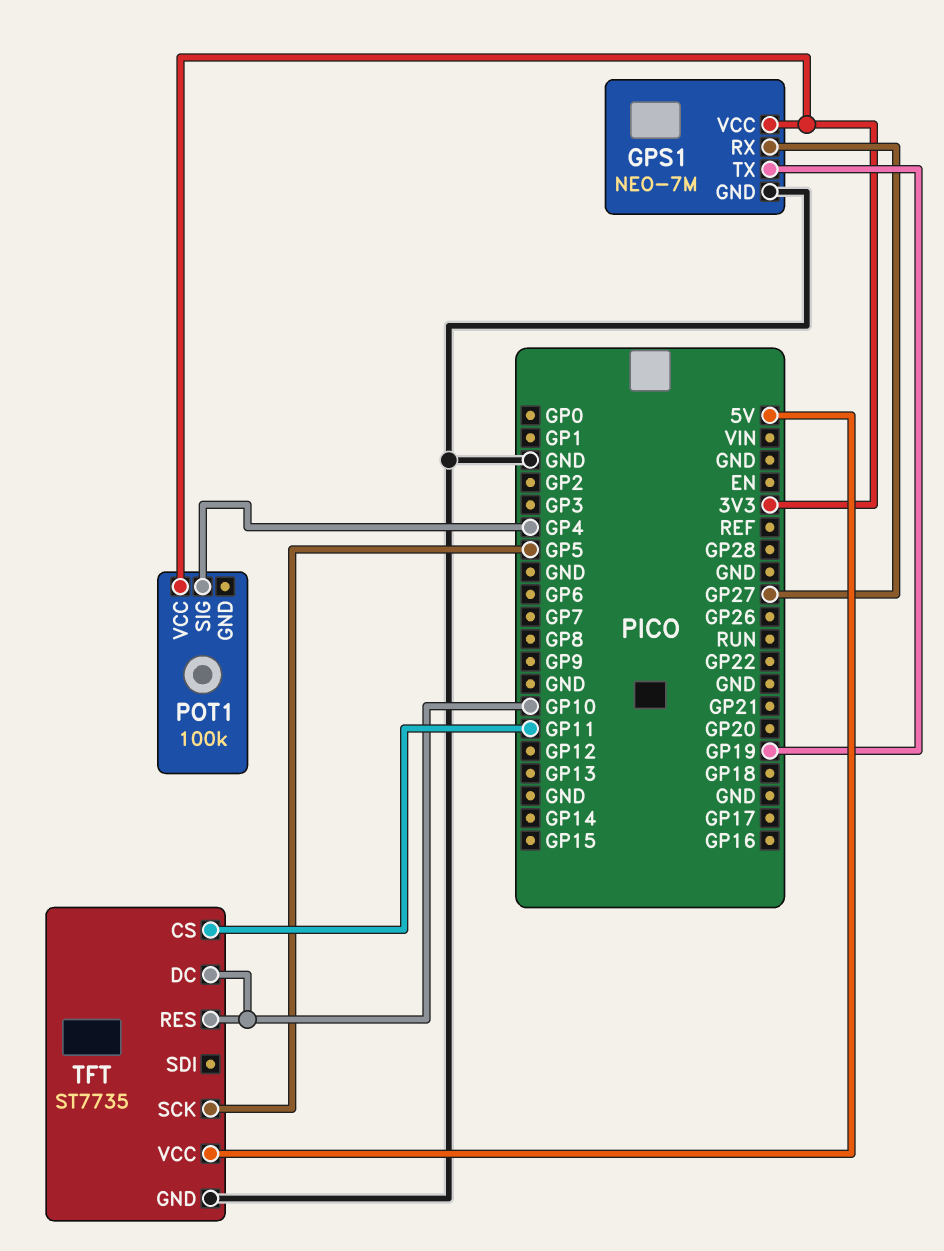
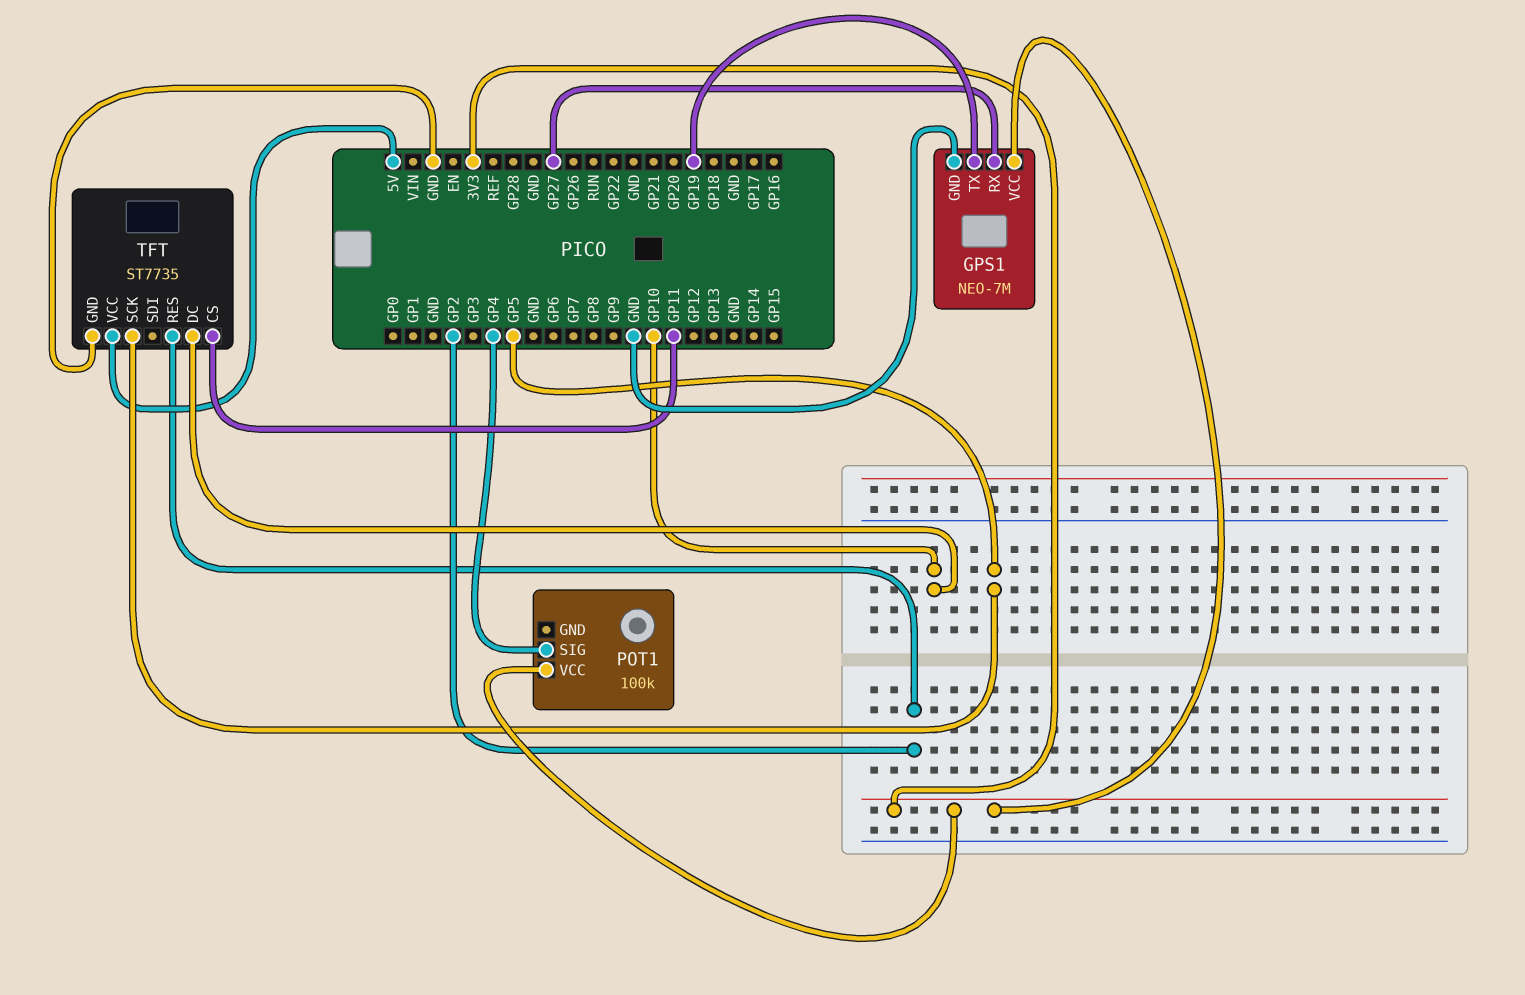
TFT pin RES: GP10 -> GP2

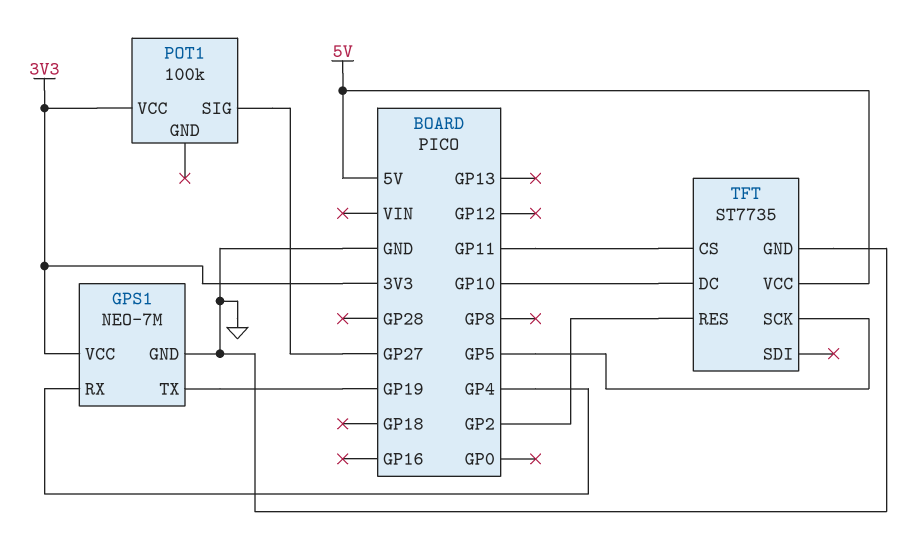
GPS1 pin RX: GP27 -> GP4
POT1 pin SIG: GP4 -> GP27

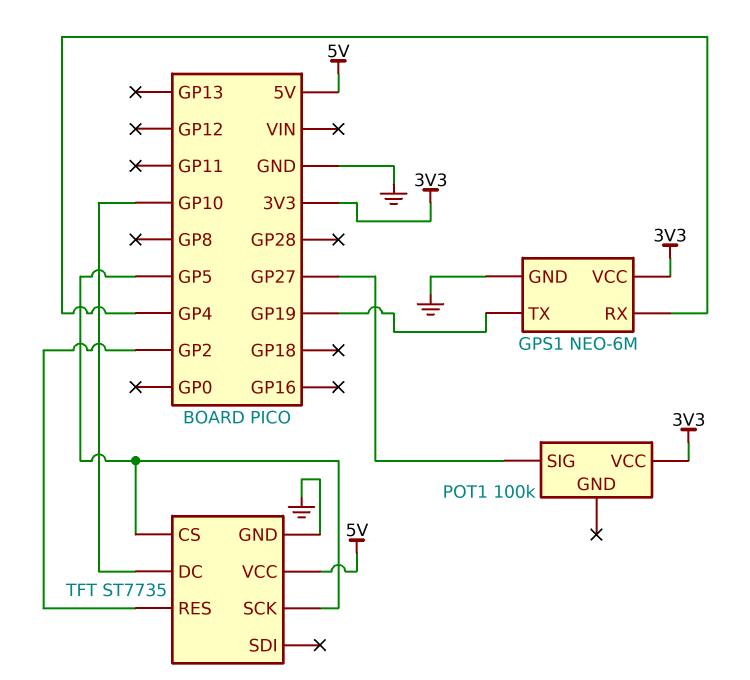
GPS1: NEO-7M -> NEO-6M
TFT pin CS: GP11 -> GP5

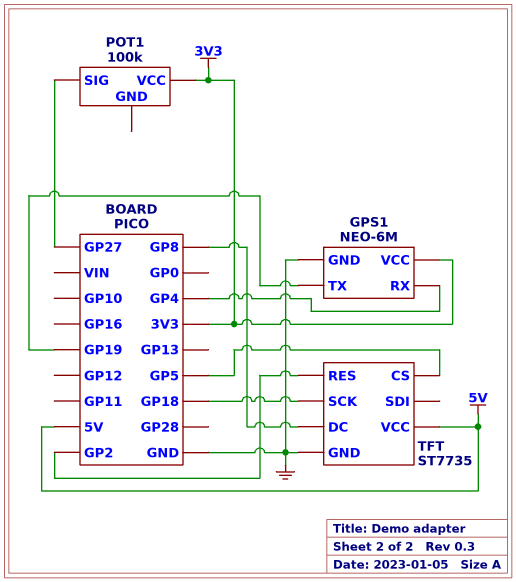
TFT pin DC: GP10 -> GP8
TFT pin SCK: GP5 -> GP18

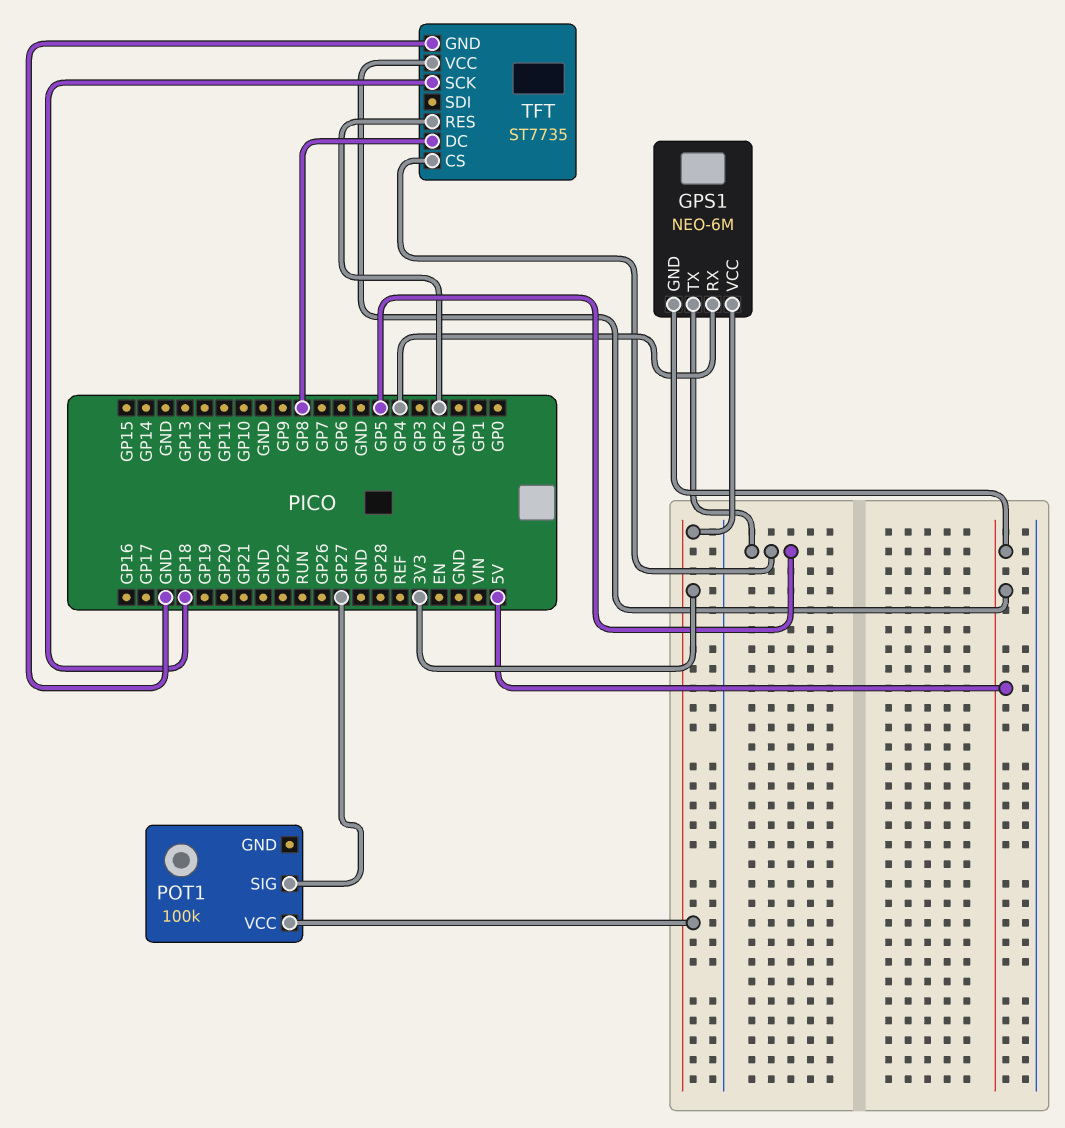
GPS1 pin GND: GND -> 5V
GPS1 pin TX: GP19 -> GP5

